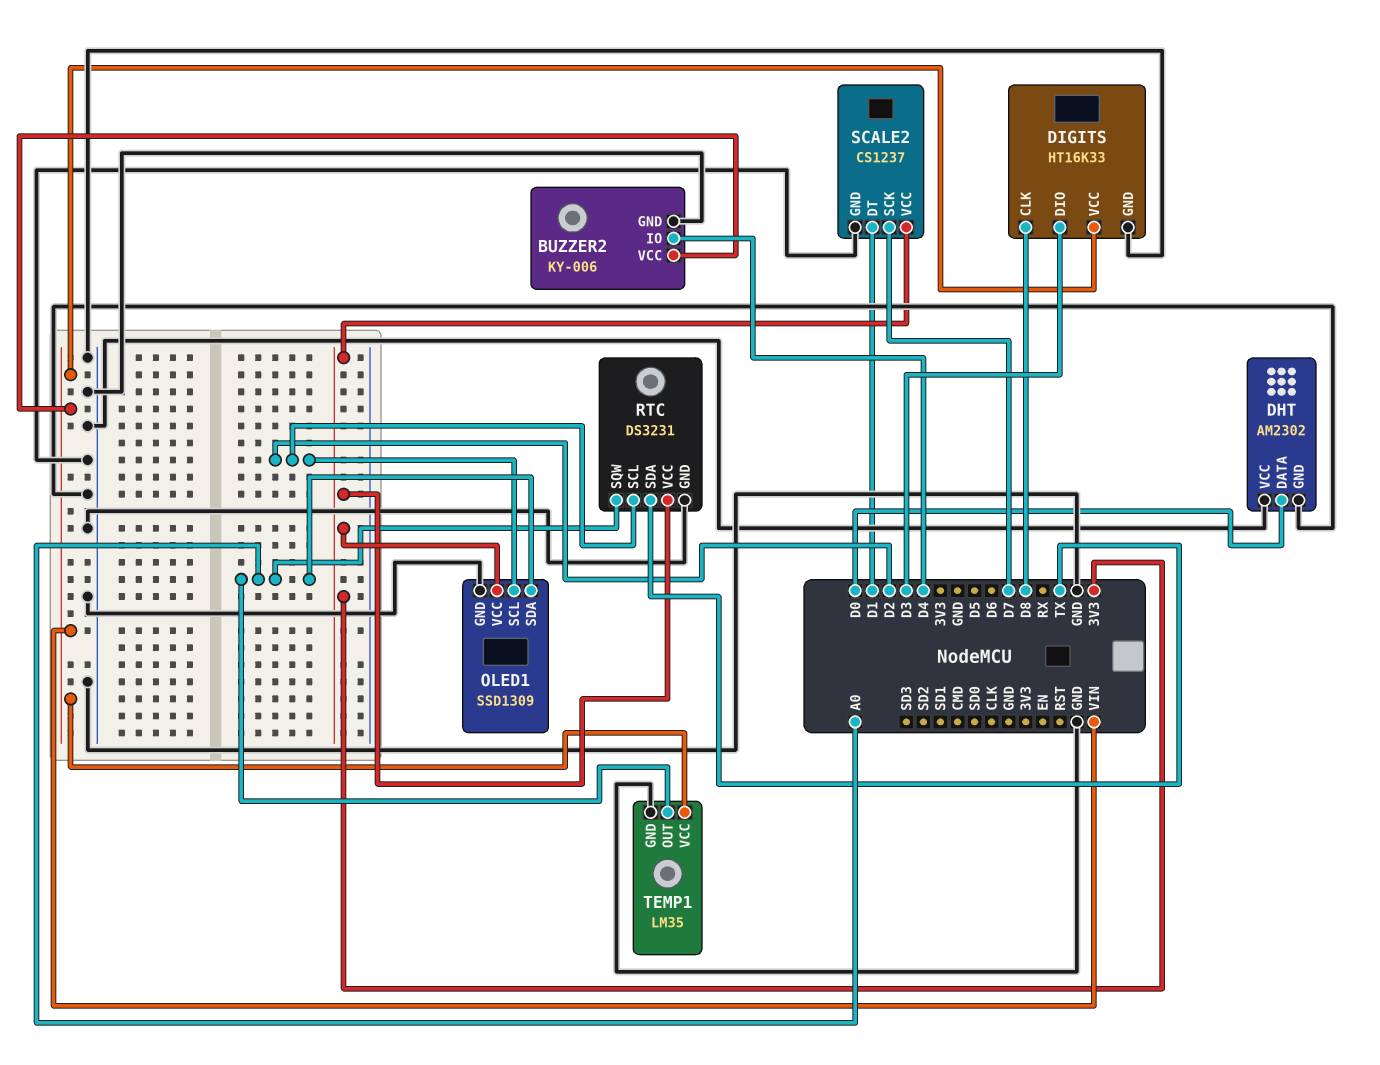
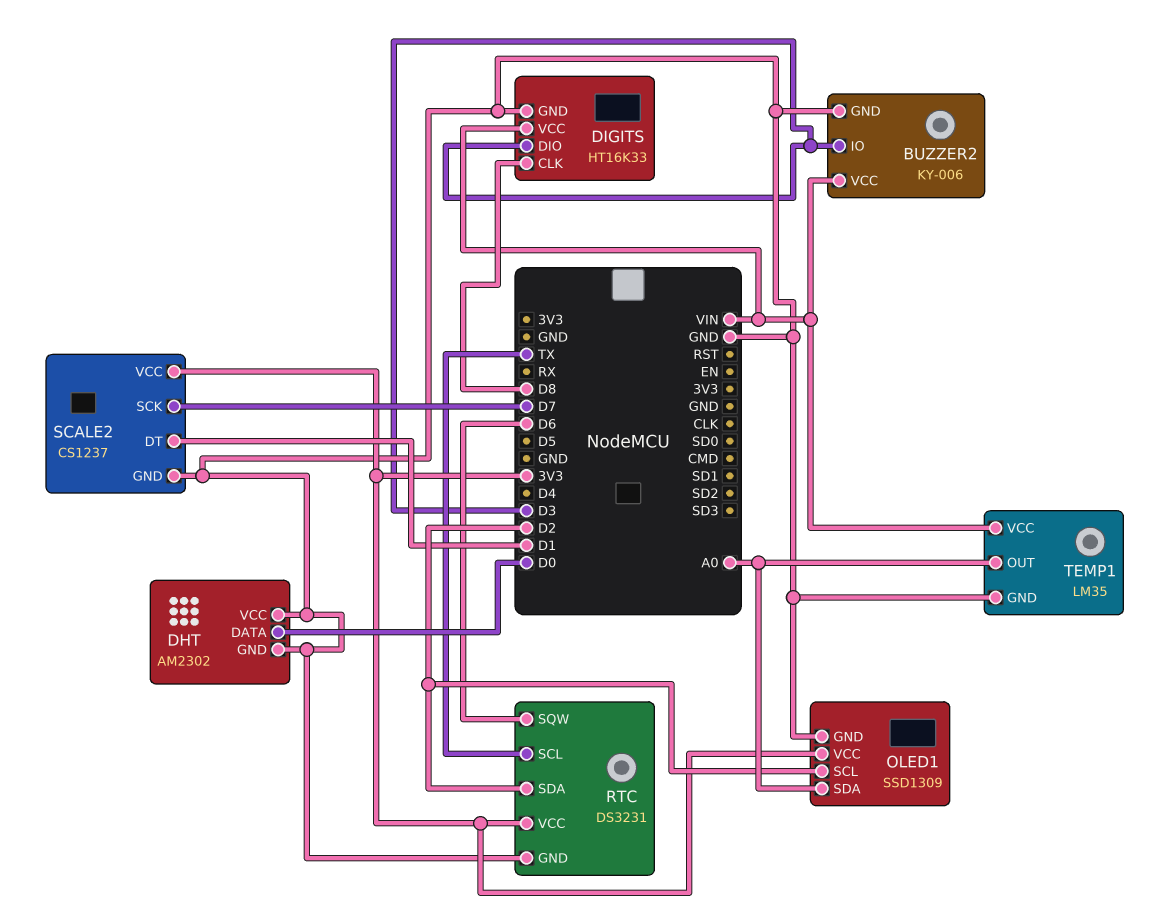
BUZZER2 pin IO: D4 -> D3
RTC pin SCL: D2 -> TX
RTC pin SDA: TX -> D2
RTC pin SQW: A0 -> D6

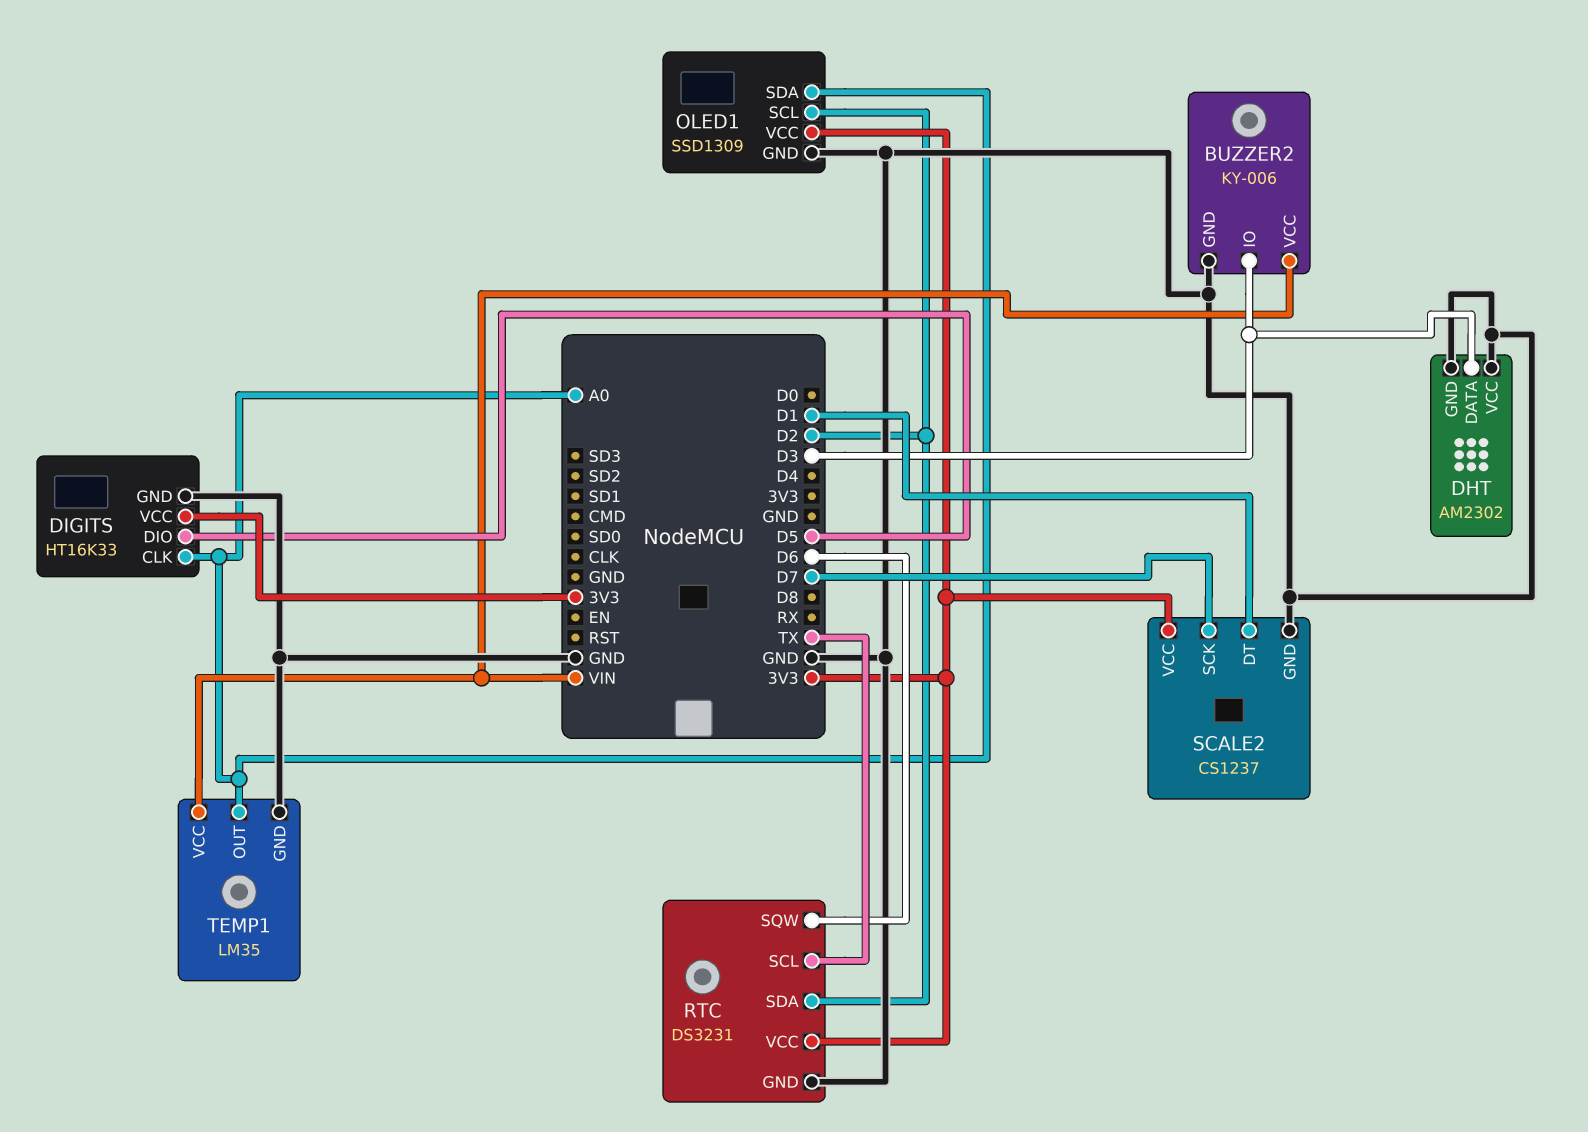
DHT pin DATA: D0 -> D3
DIGITS pin CLK: D8 -> A0
DIGITS pin DIO: D3 -> D5
DIGITS pin VCC: VIN -> 3V3

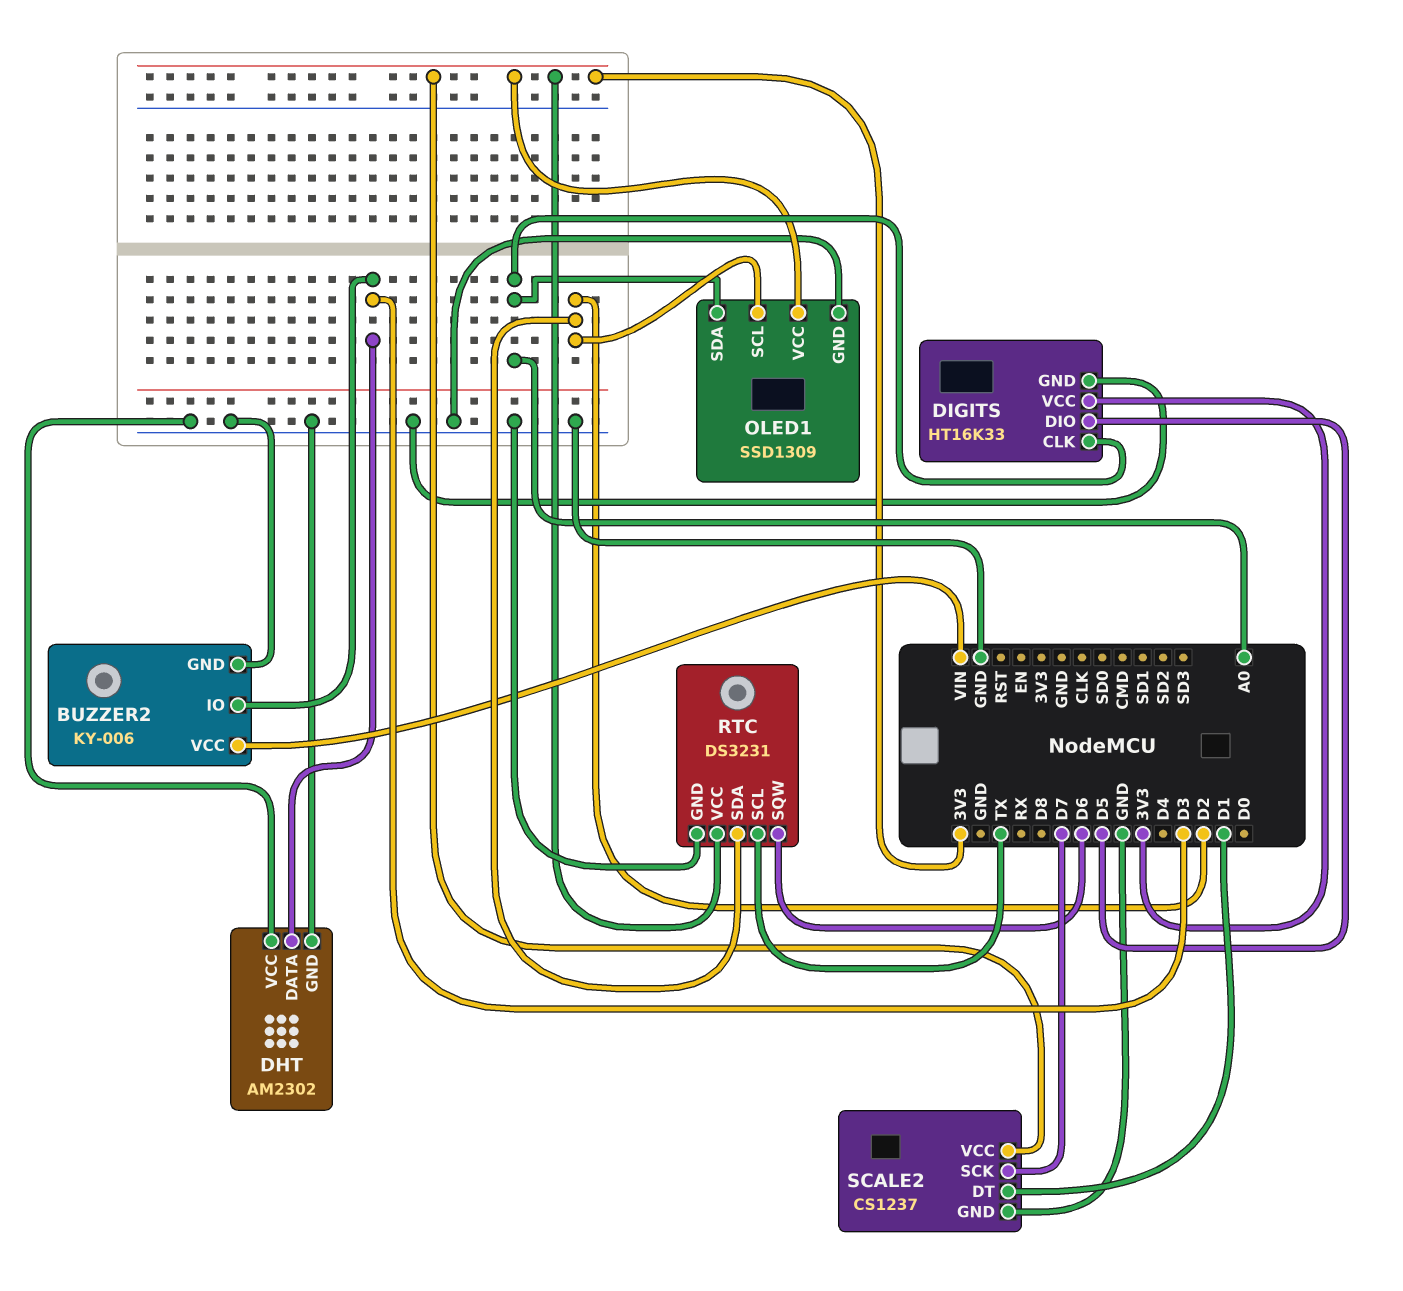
TEMP1: LM35 -> none
TEMP1 pin GND: GND -> none
TEMP1 pin OUT: A0 -> none
TEMP1 pin VCC: VIN -> none

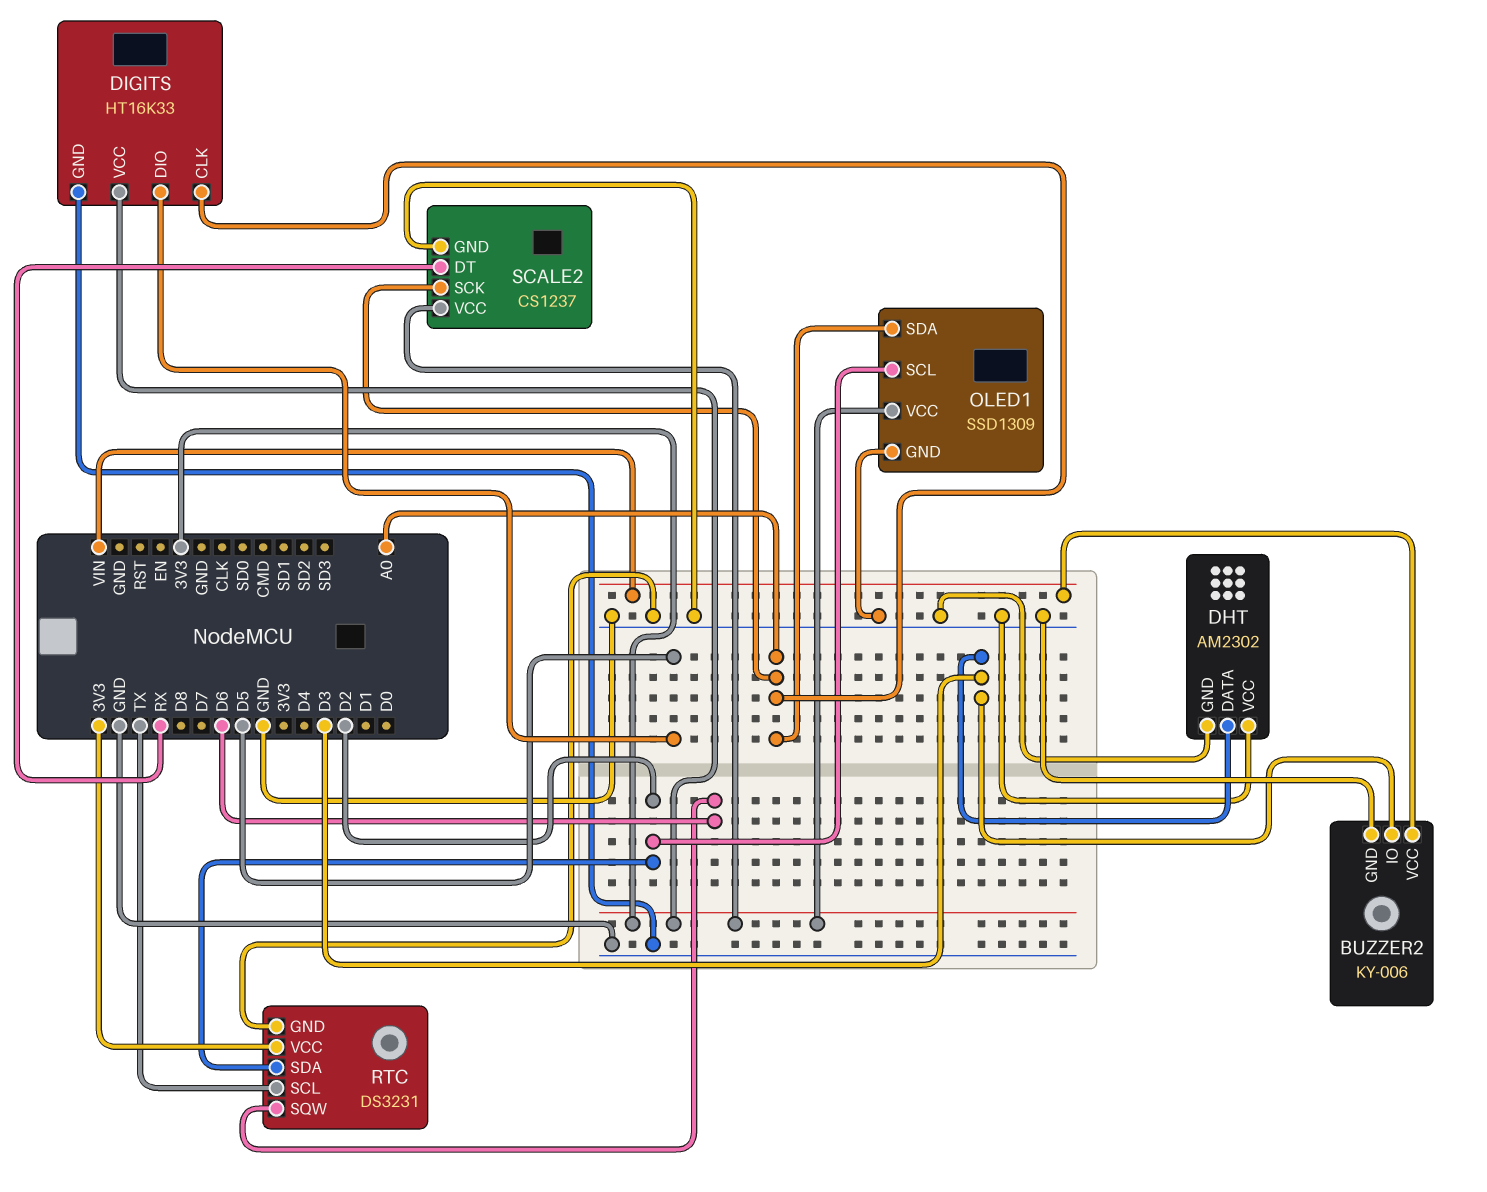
SCALE2 pin DT: D1 -> RX
SCALE2 pin SCK: D7 -> A0

